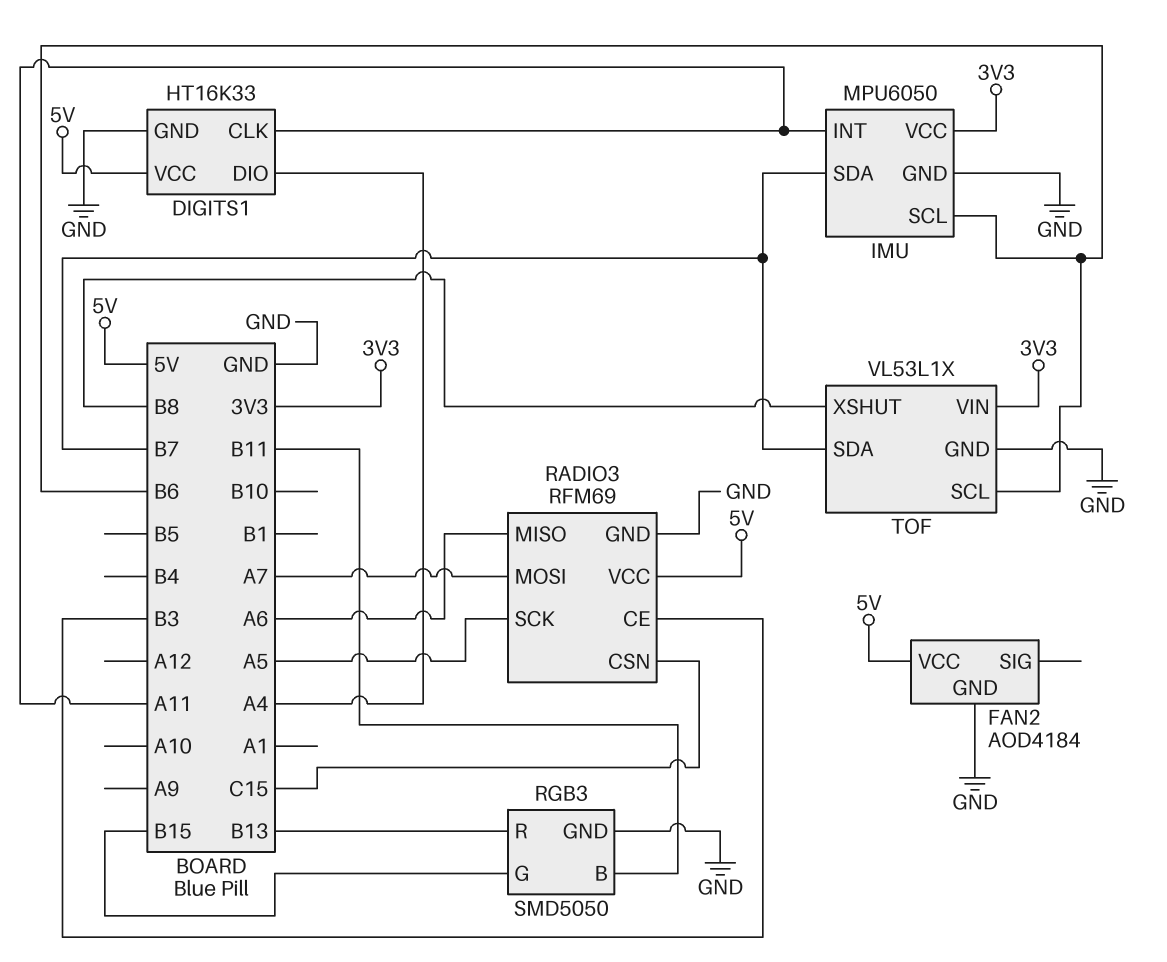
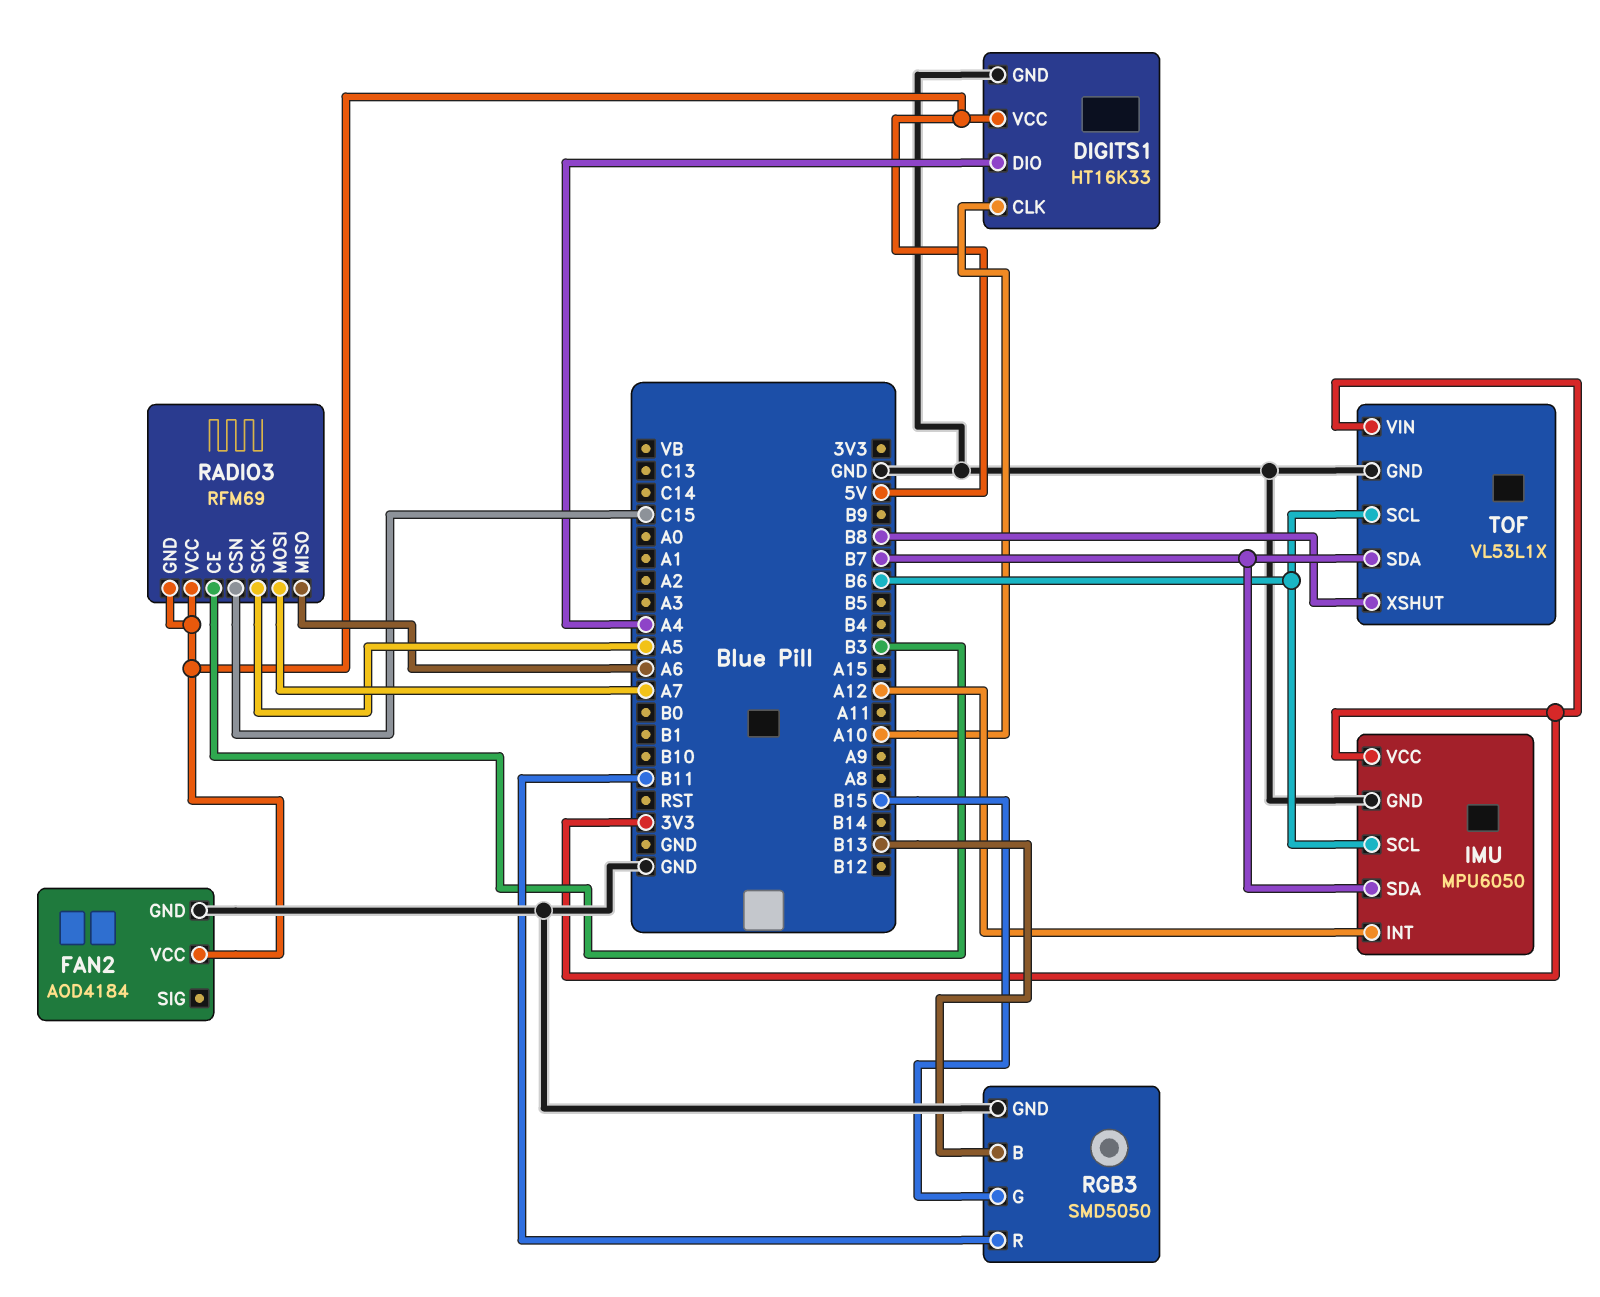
DIGITS1 pin CLK: A11 -> A10
IMU pin INT: A11 -> A12
RADIO3 pin GND: GND -> 5V
RGB3 pin B: B11 -> B13
RGB3 pin R: B13 -> B11

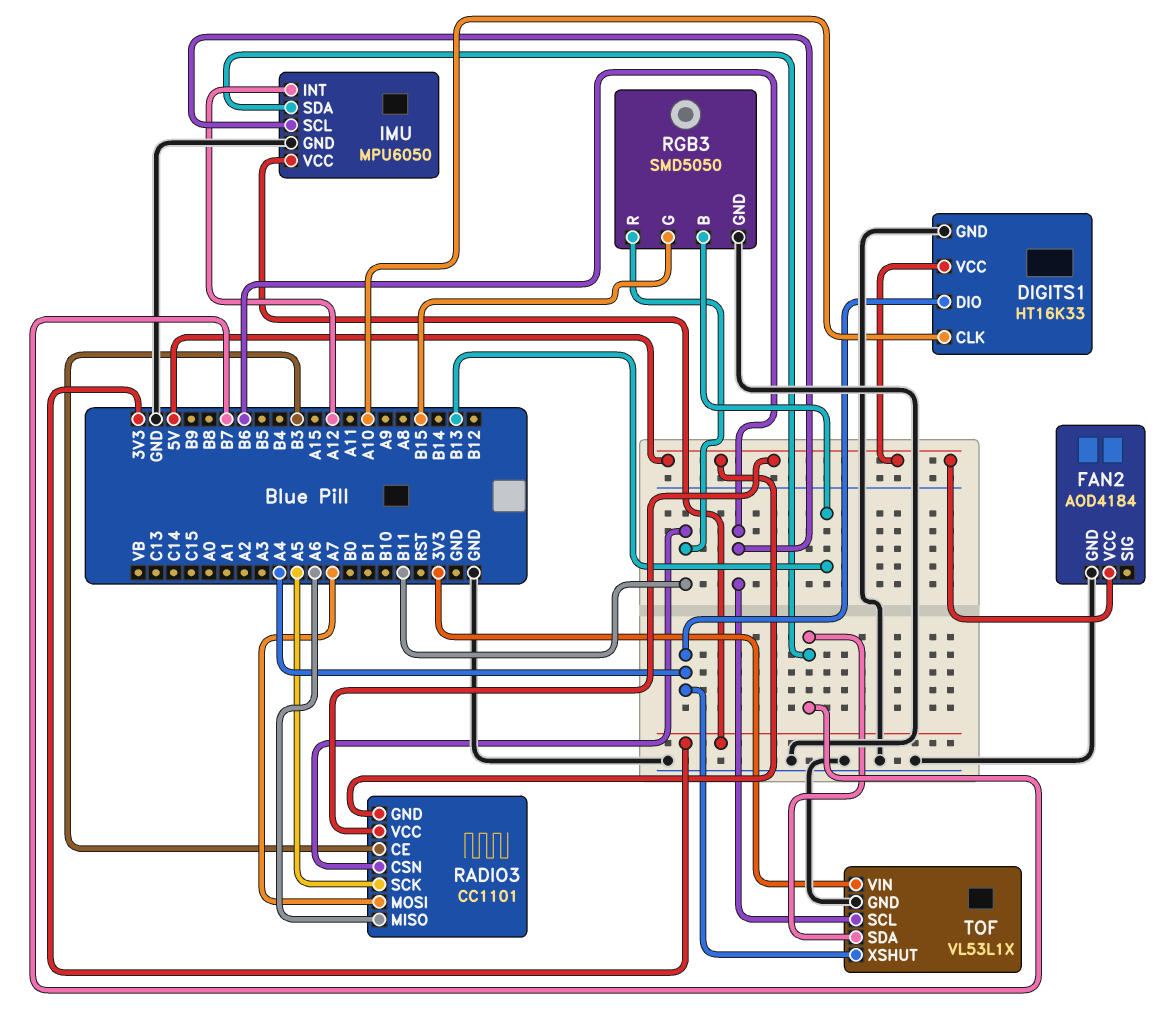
RADIO3: RFM69 -> CC1101
RADIO3 pin CSN: C15 -> B11
TOF pin XSHUT: B8 -> A4

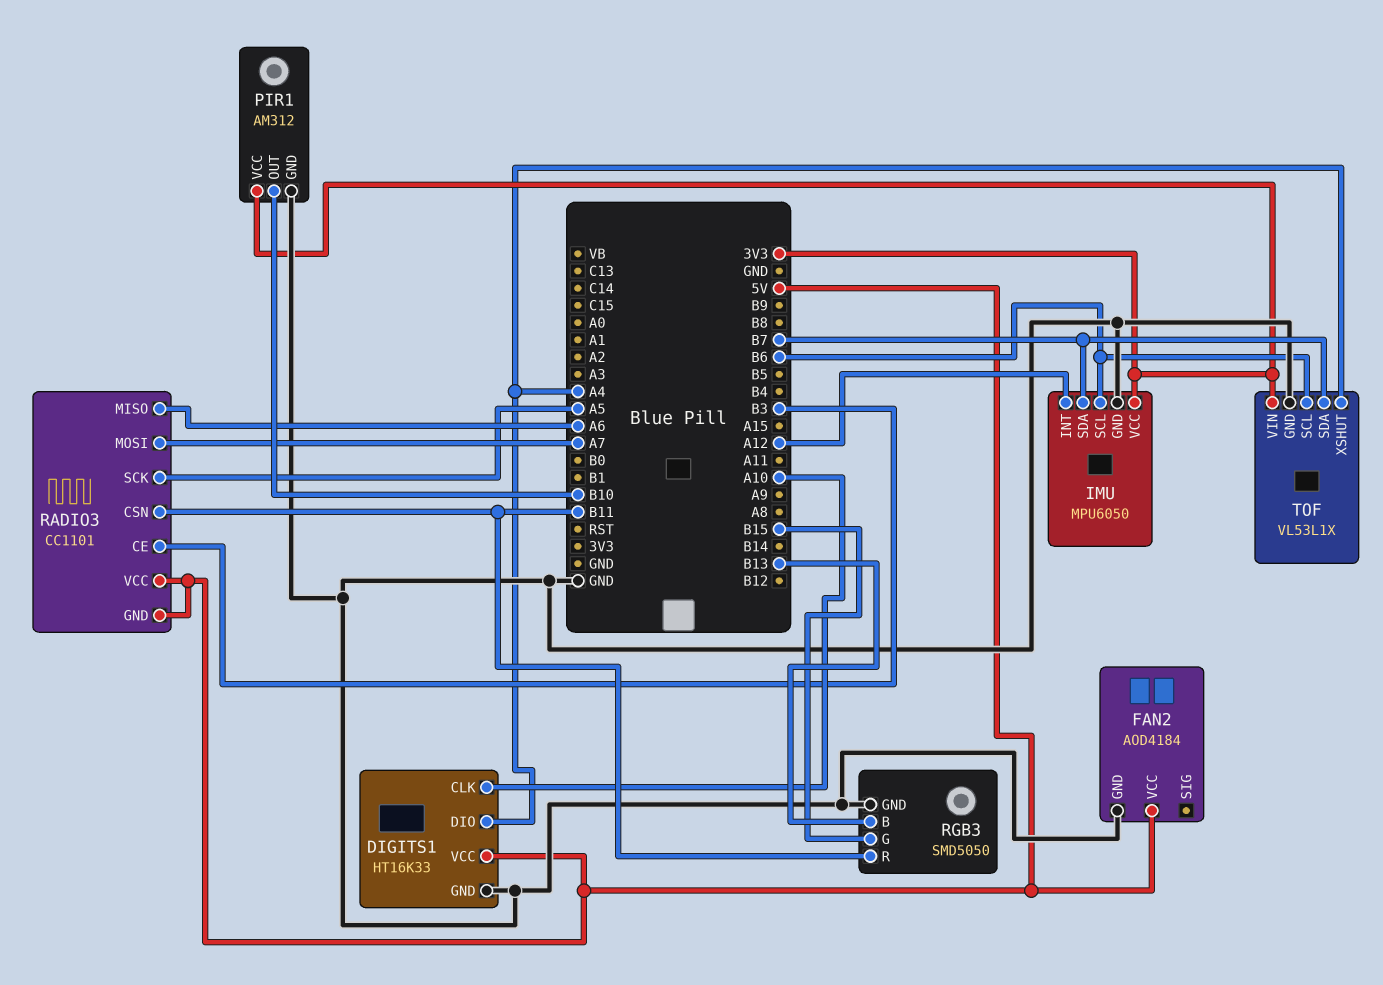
PIR1: none -> AM312
PIR1 pin GND: none -> GND
PIR1 pin OUT: none -> B10
PIR1 pin VCC: none -> 3V3

